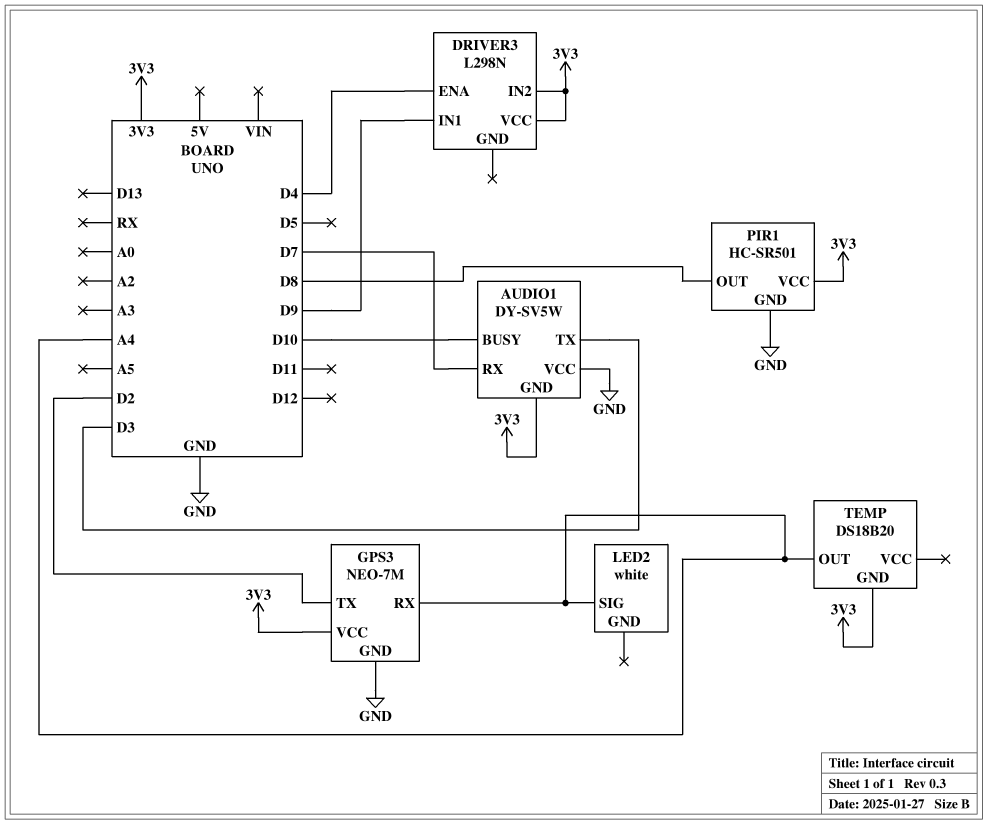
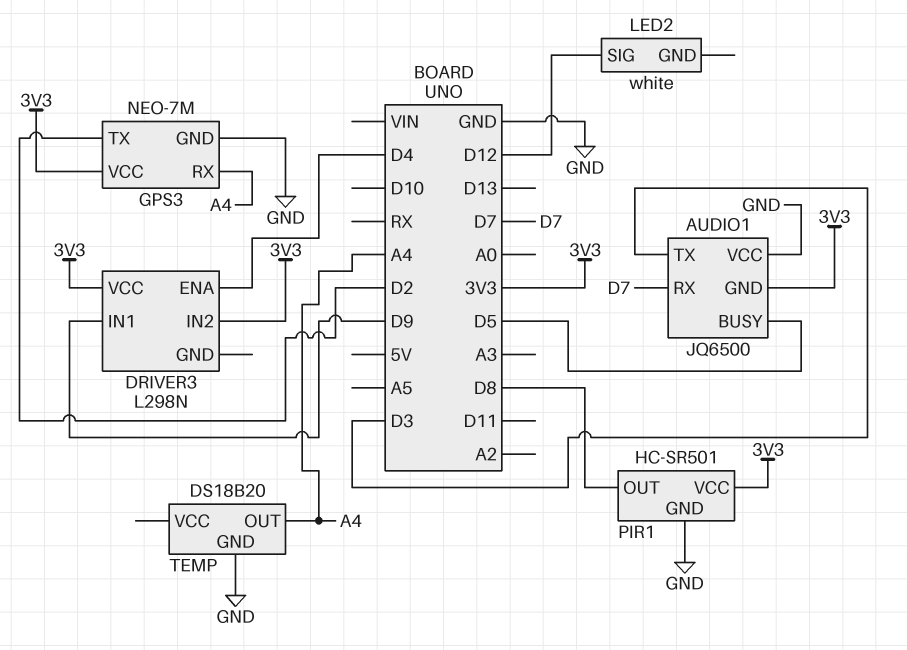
AUDIO1: DY-SV5W -> JQ6500
AUDIO1 pin BUSY: D10 -> D5
LED2 pin SIG: A4 -> D12
TEMP pin GND: 3V3 -> GND

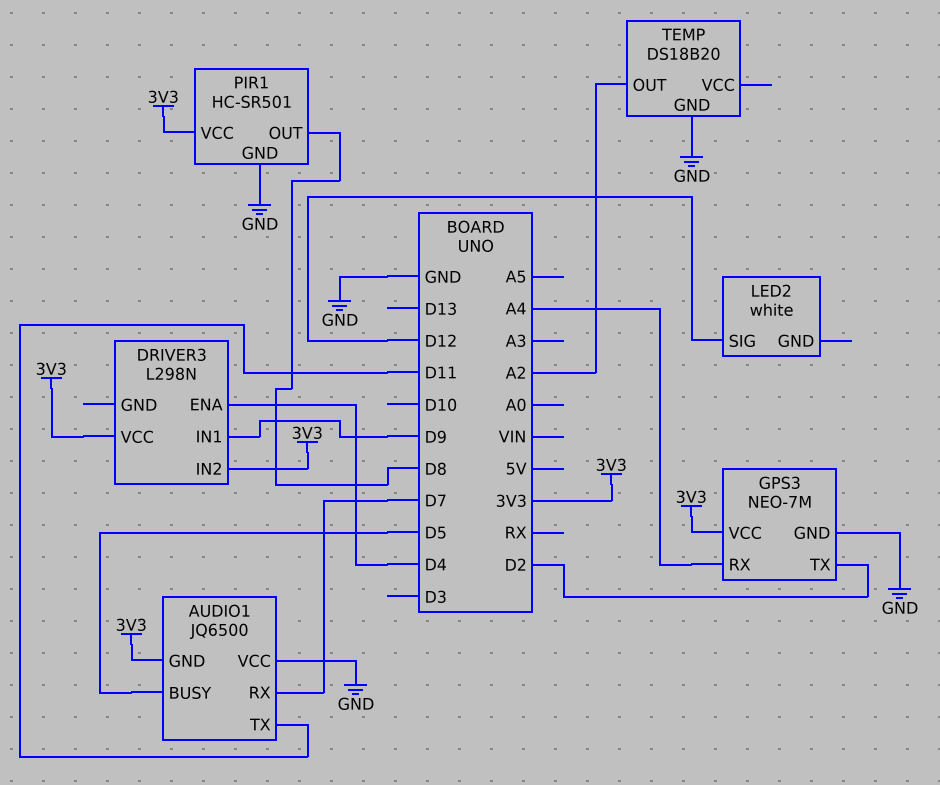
AUDIO1 pin TX: D3 -> D11
TEMP pin OUT: A4 -> A2

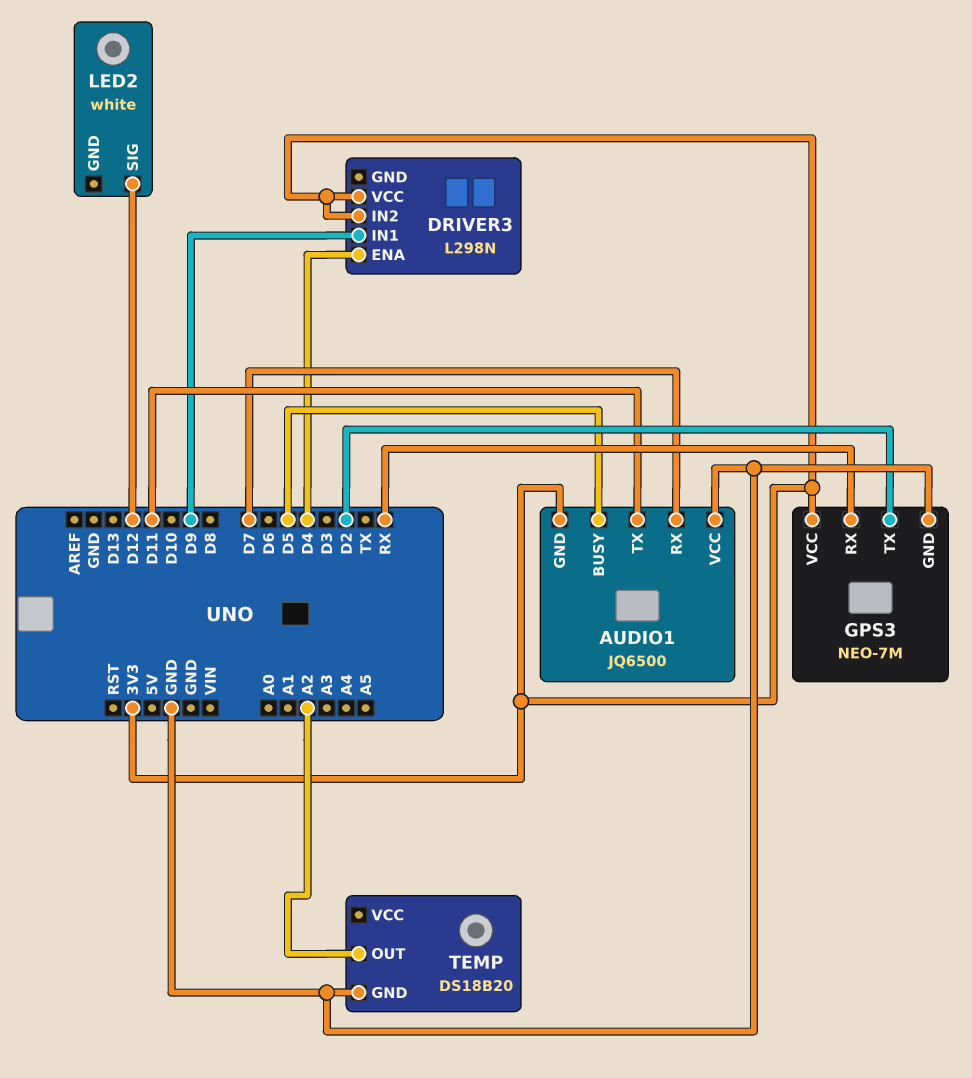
GPS3 pin RX: A4 -> RX
PIR1: HC-SR501 -> none
PIR1 pin GND: GND -> none
PIR1 pin OUT: D8 -> none
PIR1 pin VCC: 3V3 -> none

